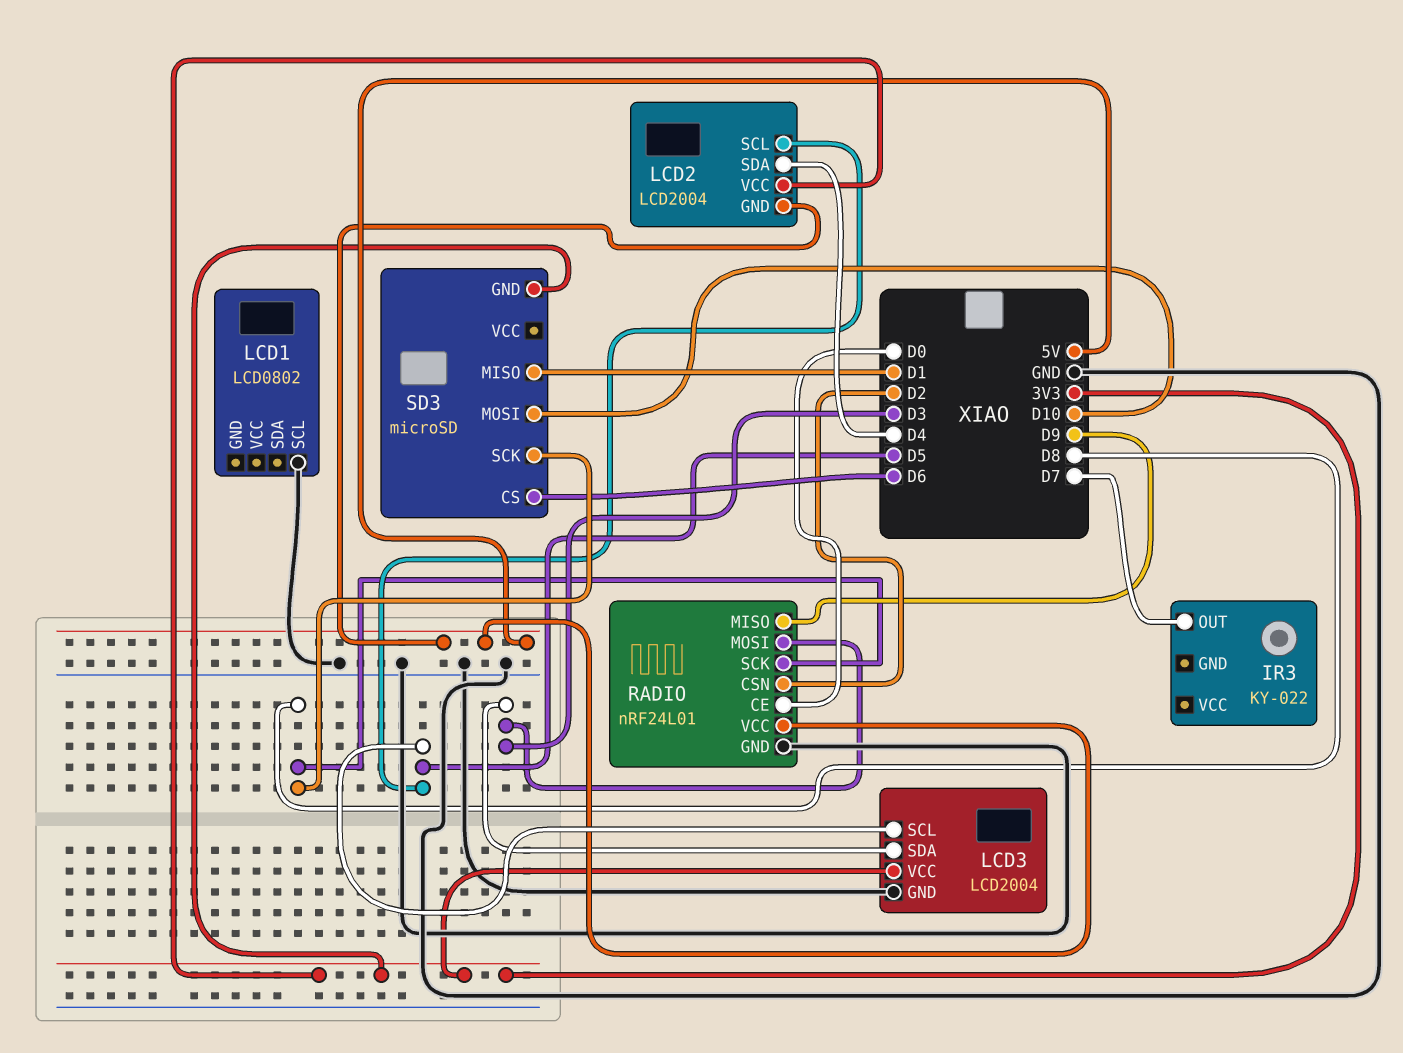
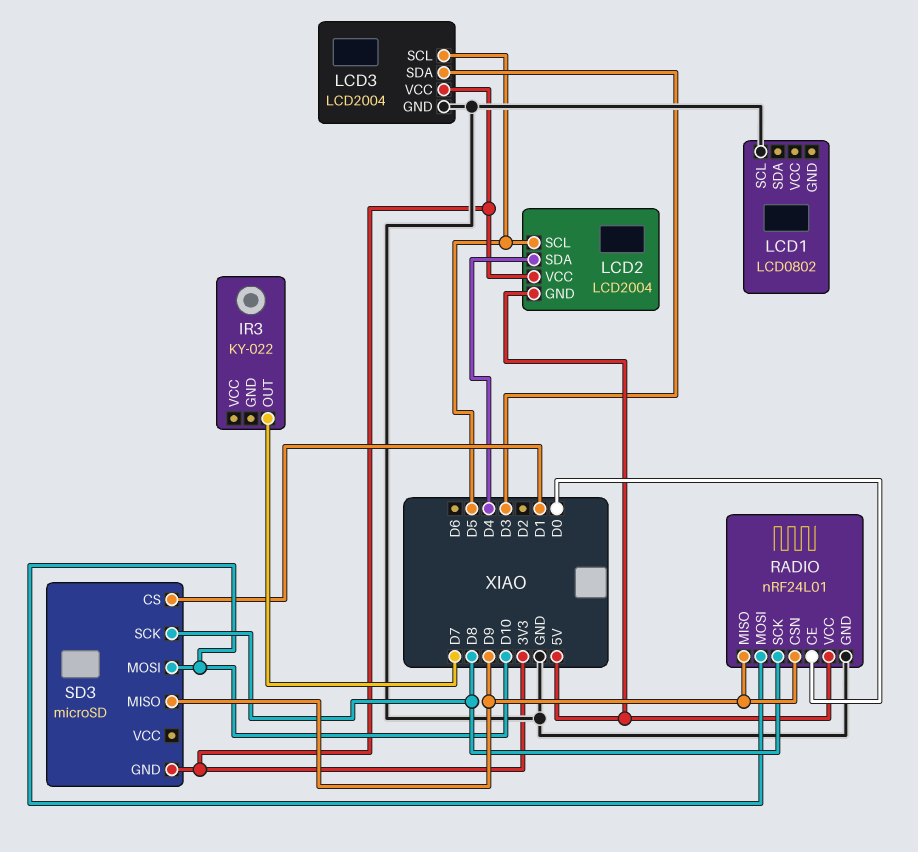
RADIO pin CSN: D2 -> D9
RADIO pin MOSI: D3 -> D10
SD3 pin CS: D6 -> D1
SD3 pin MISO: D1 -> D9

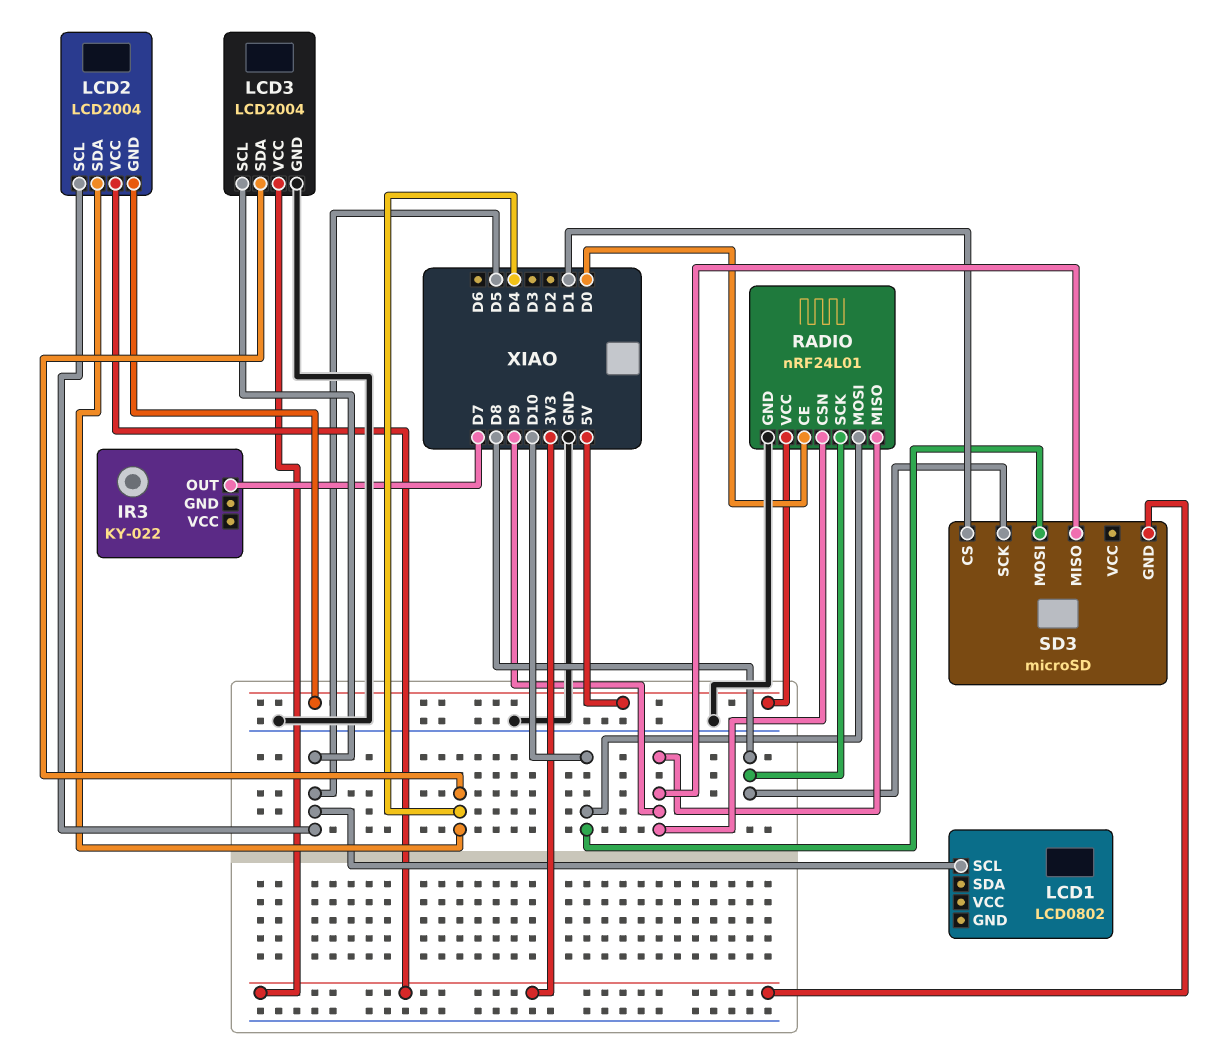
LCD1 pin SCL: GND -> D5
LCD3 pin SDA: D3 -> D4

